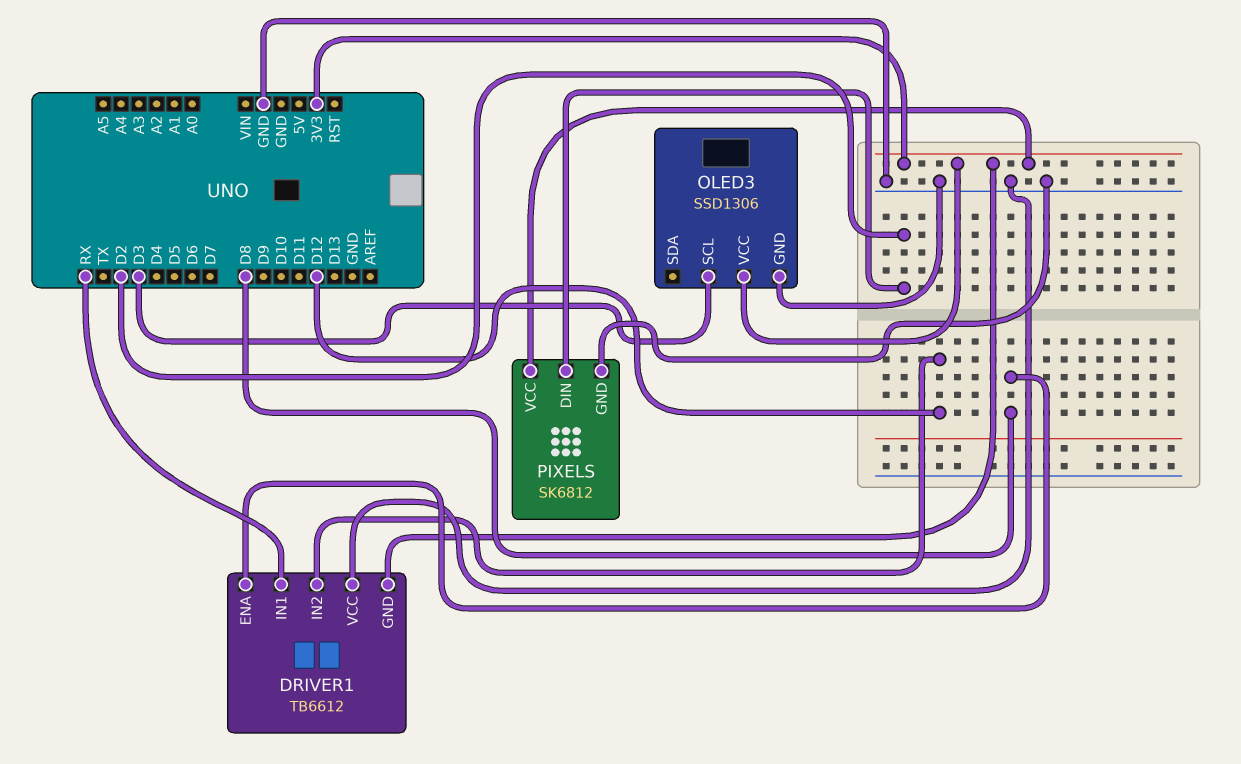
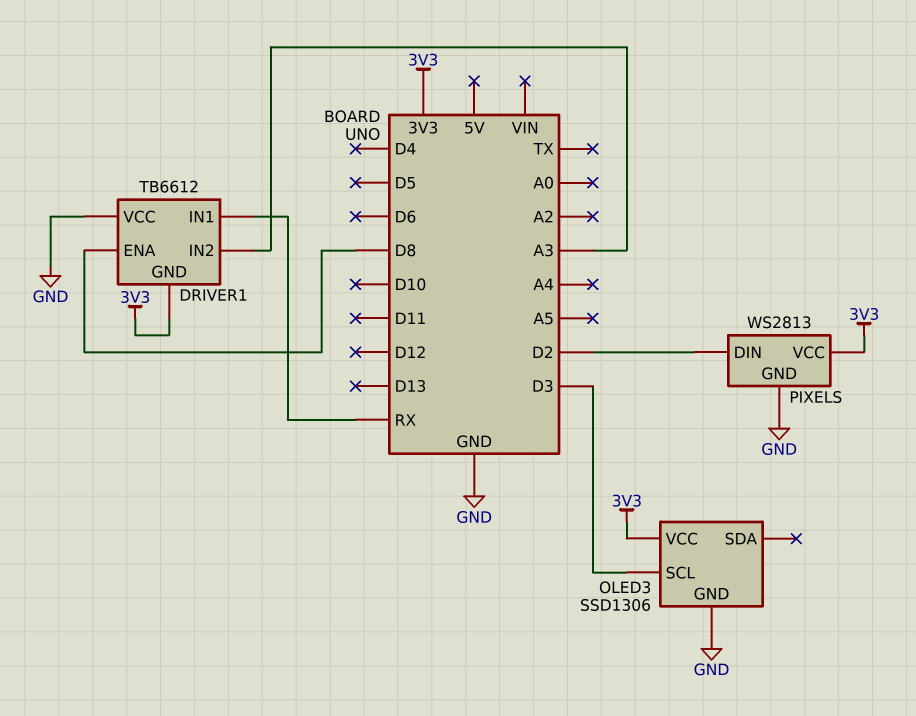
DRIVER1 pin IN2: D12 -> A3
PIXELS: SK6812 -> WS2813

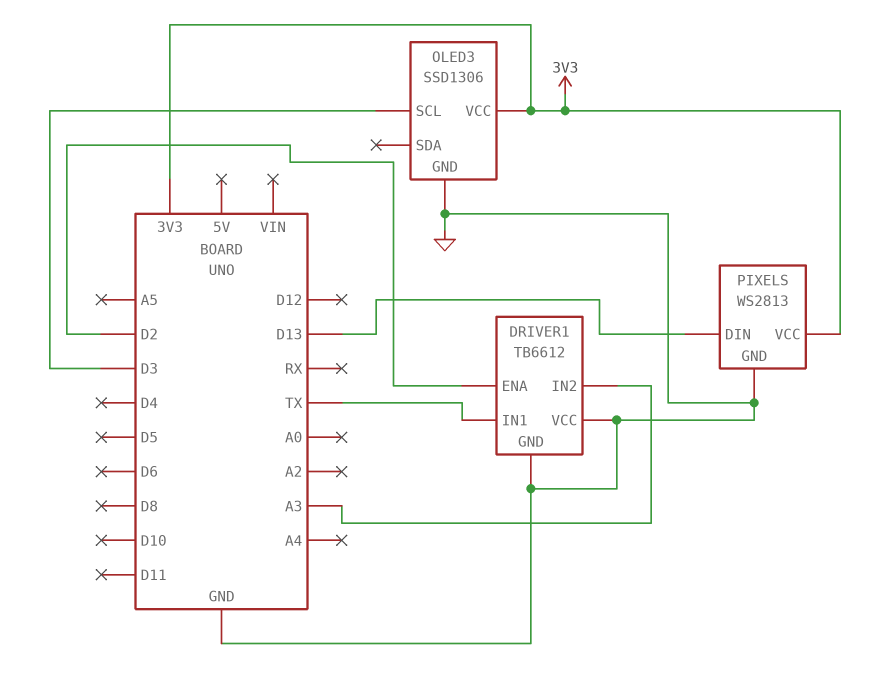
DRIVER1 pin ENA: D8 -> D2
DRIVER1 pin GND: 3V3 -> GND
DRIVER1 pin IN1: RX -> TX
PIXELS pin DIN: D2 -> D13

